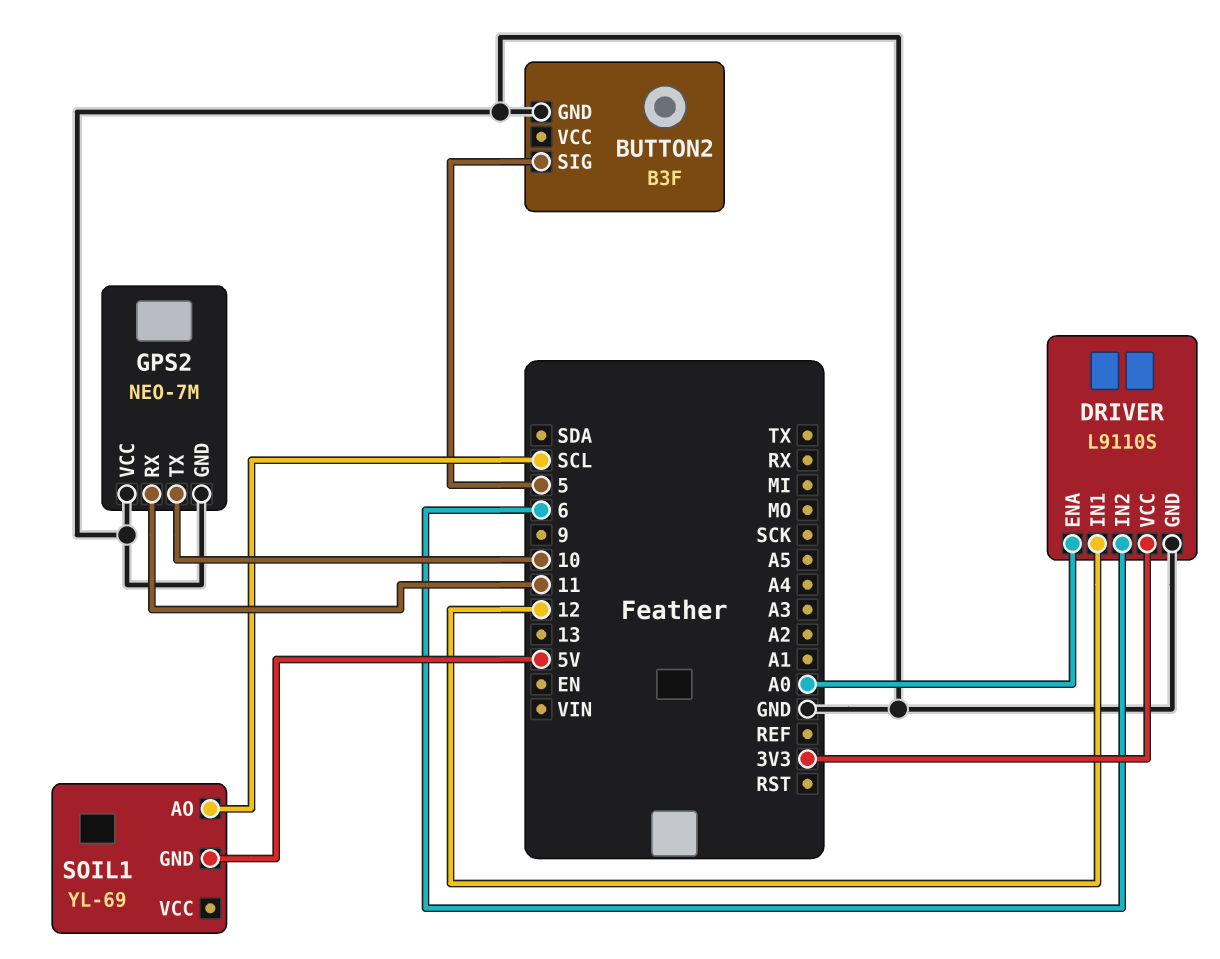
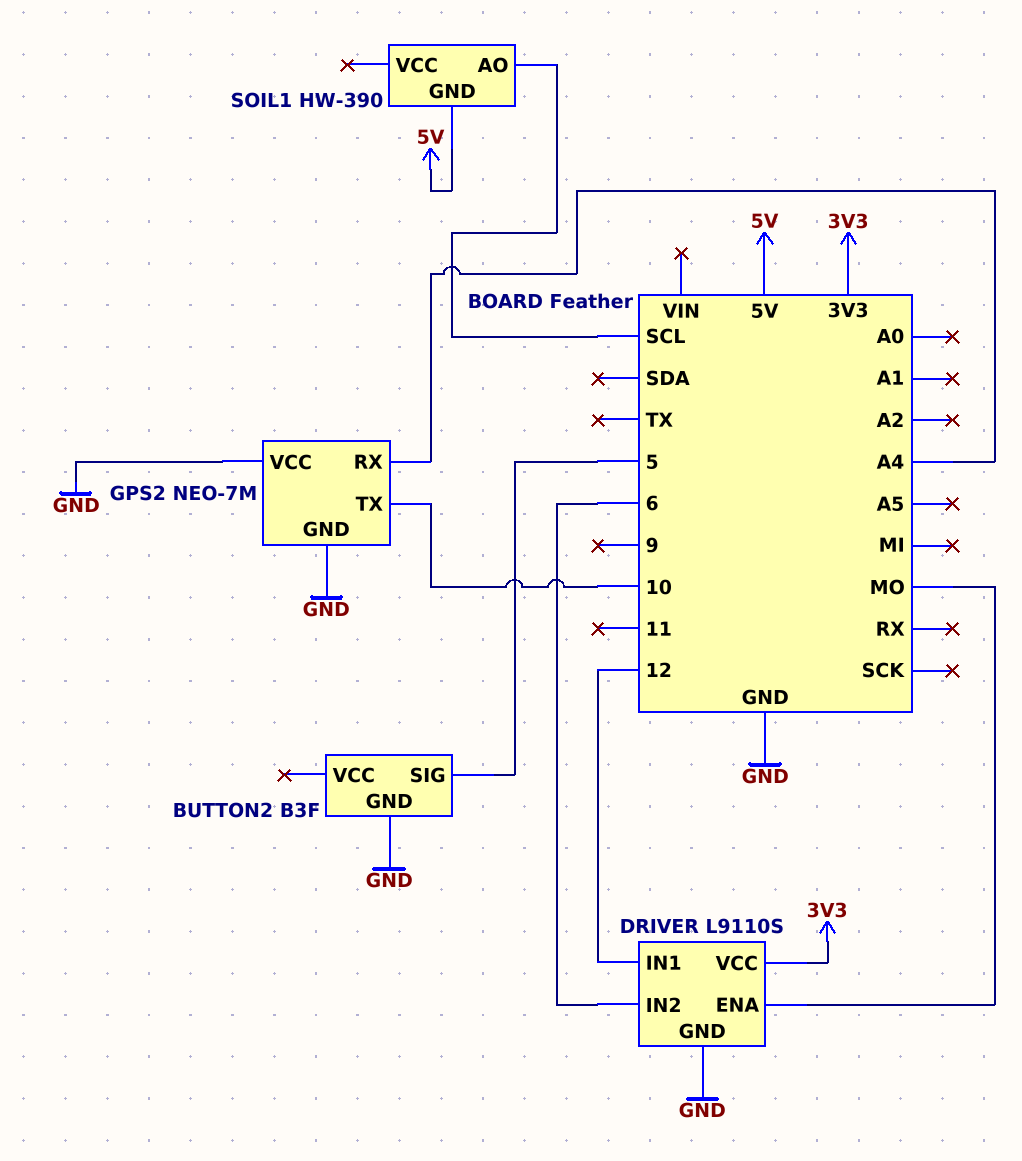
DRIVER pin ENA: A0 -> MO
GPS2 pin RX: 11 -> A4
SOIL1: YL-69 -> HW-390

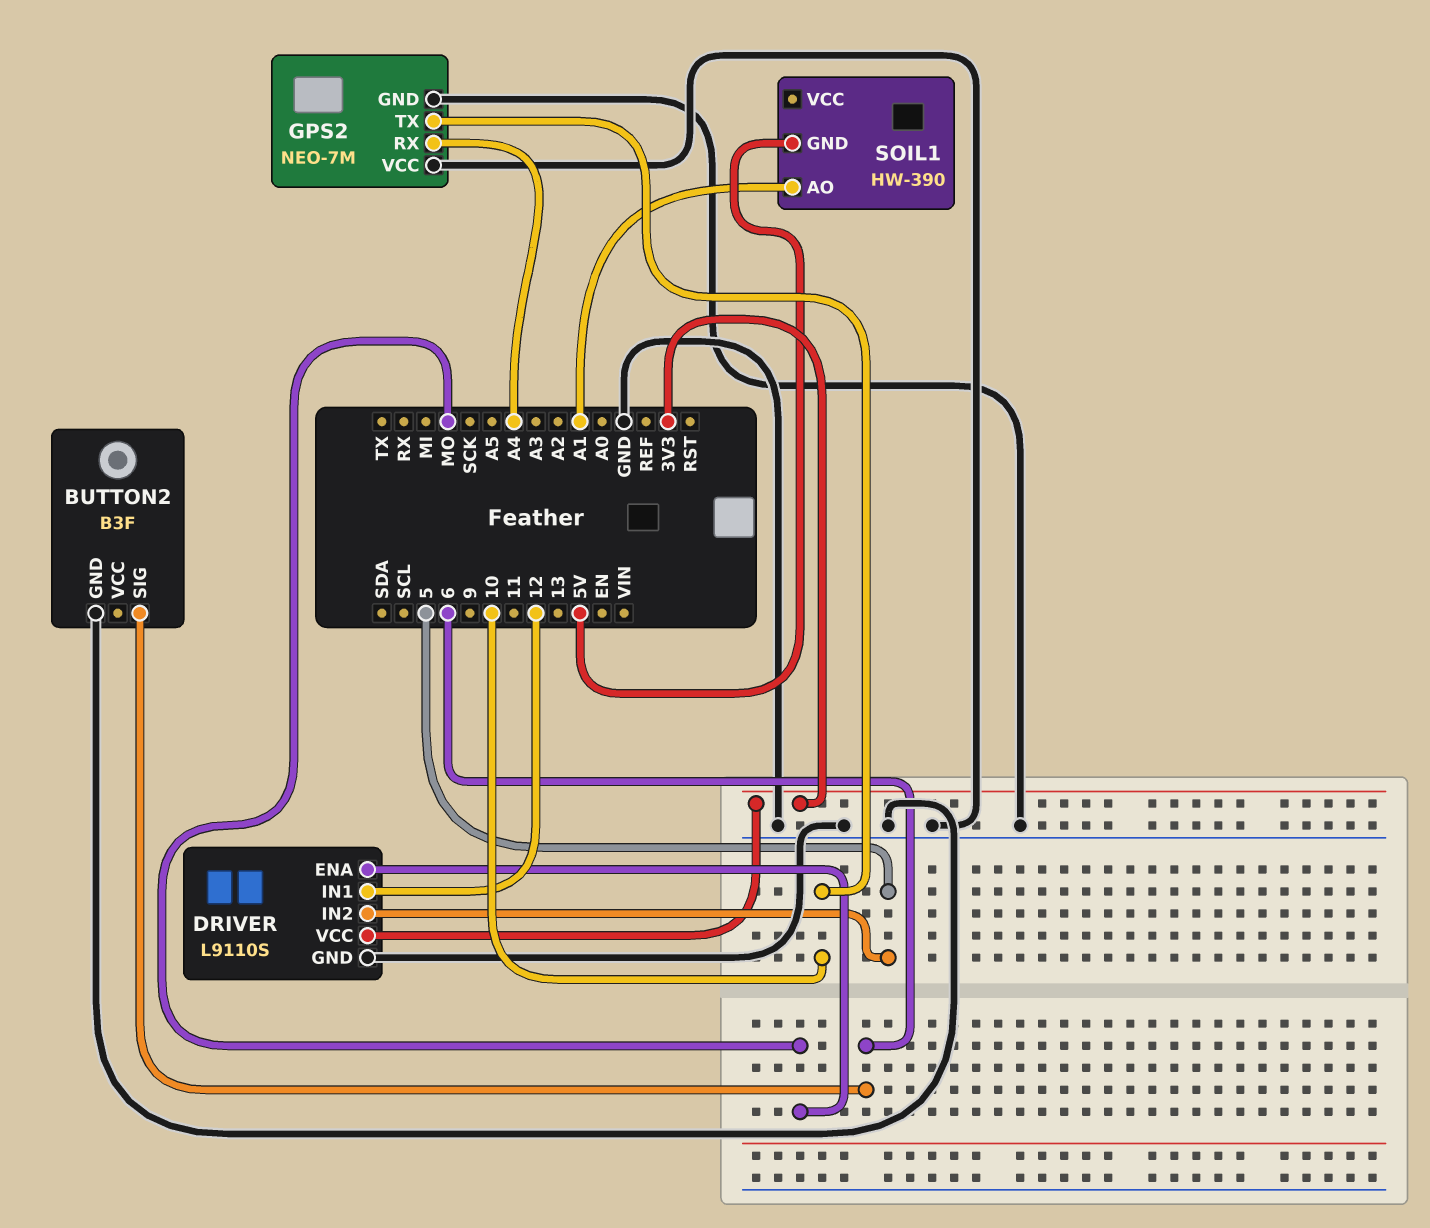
BUTTON2 pin SIG: 5 -> 6
DRIVER pin IN2: 6 -> 5
SOIL1 pin AO: SCL -> A1

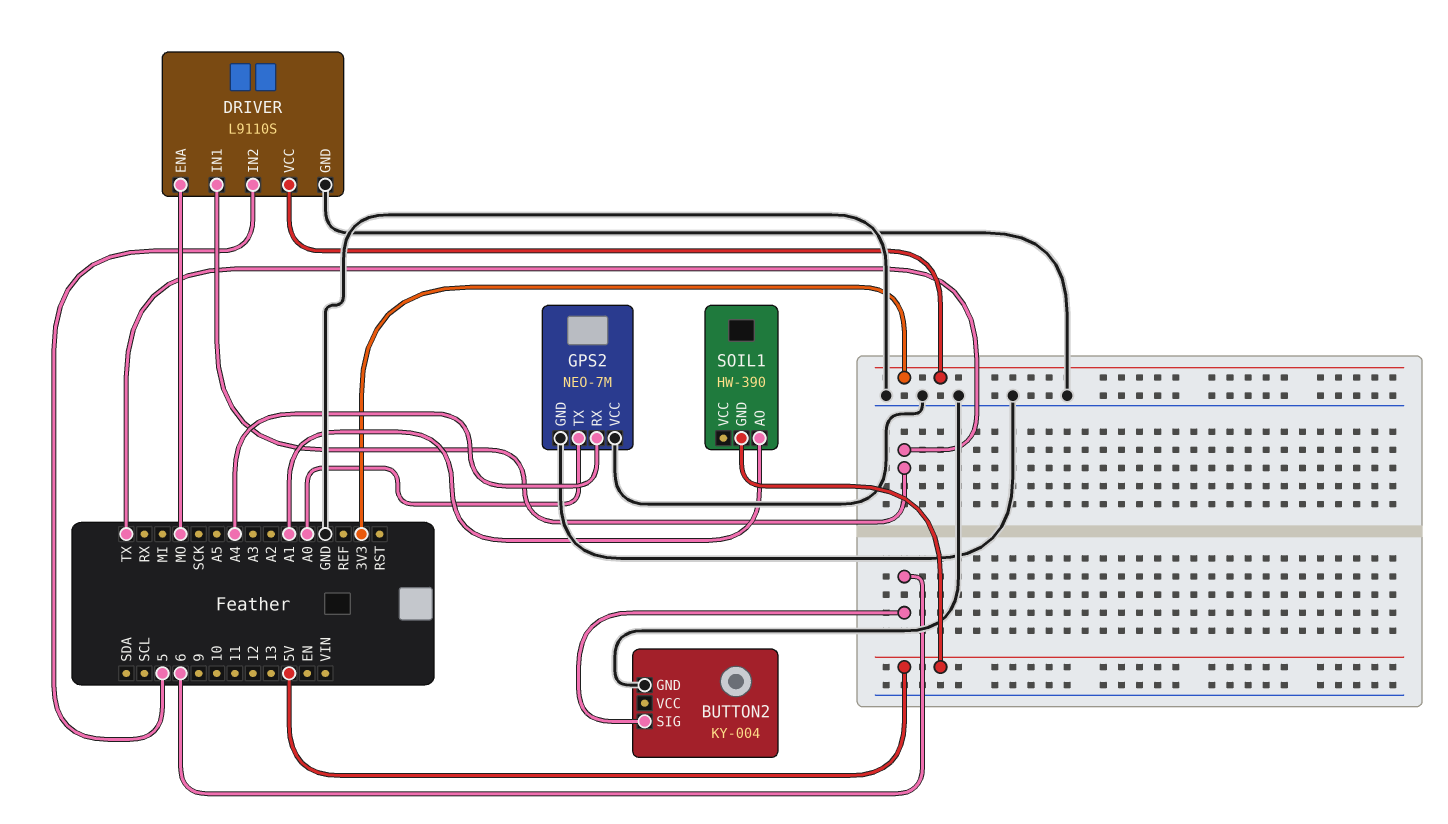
BUTTON2: B3F -> KY-004
DRIVER pin IN1: 12 -> TX
GPS2 pin TX: 10 -> A0

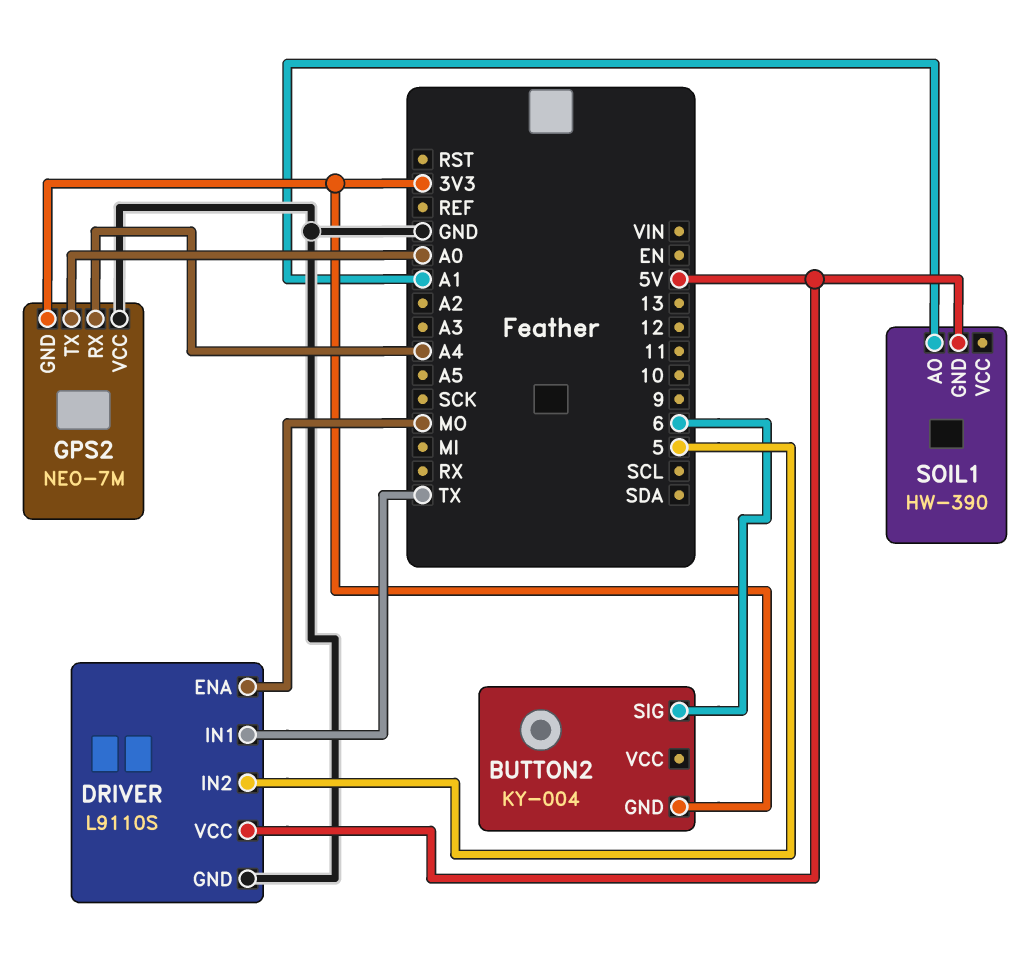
BUTTON2 pin GND: GND -> 3V3
DRIVER pin VCC: 3V3 -> 5V
GPS2 pin GND: GND -> 3V3

